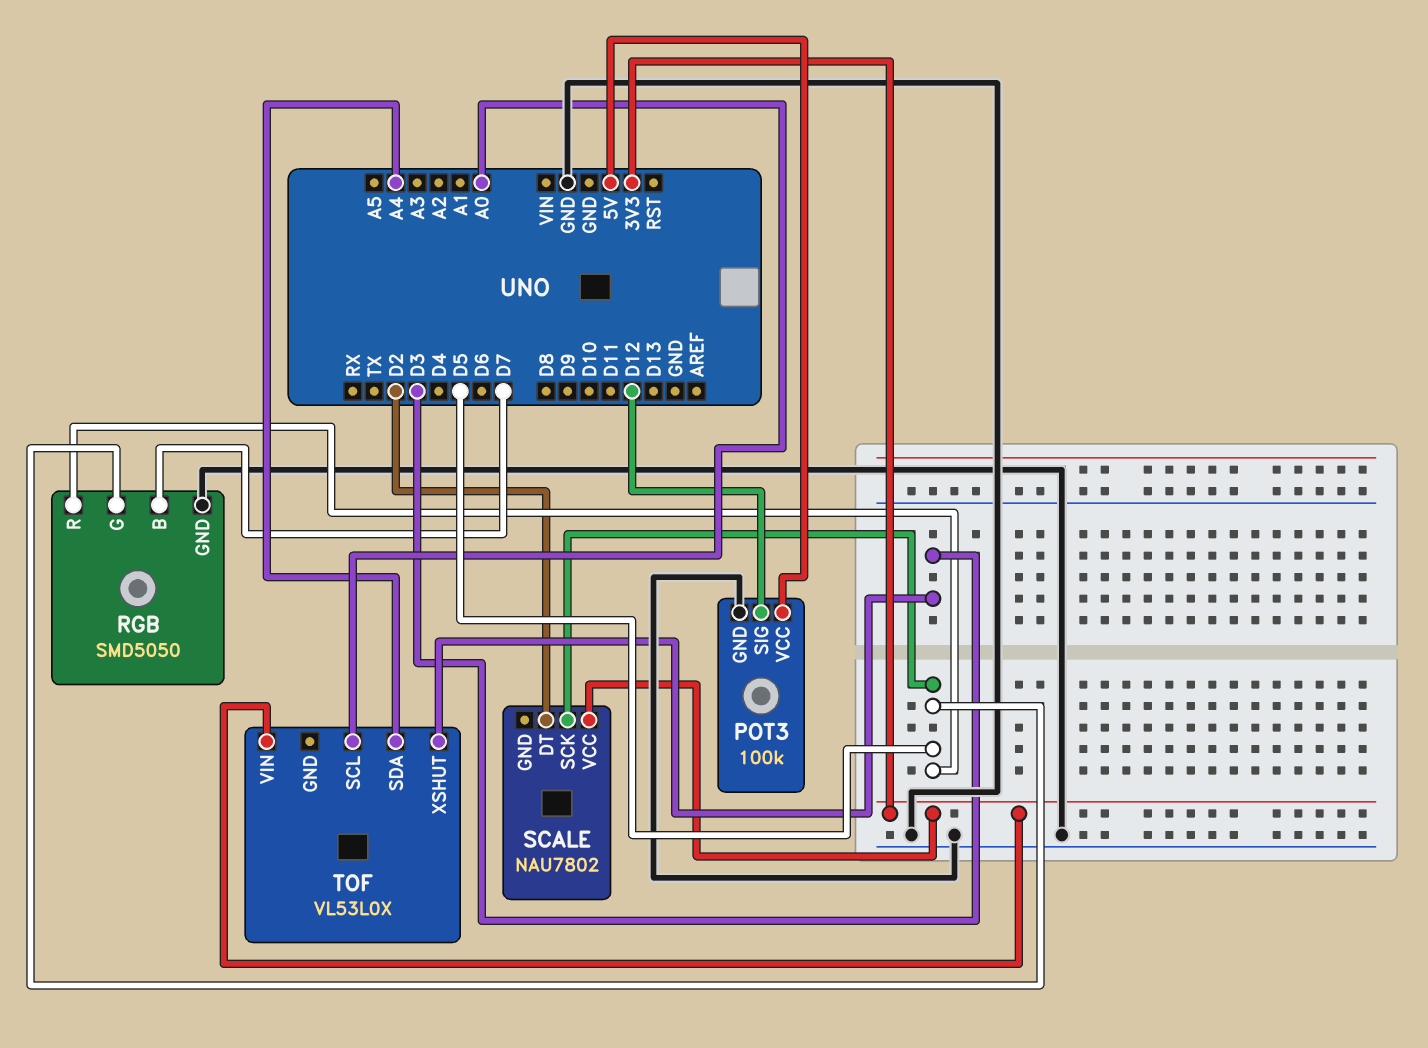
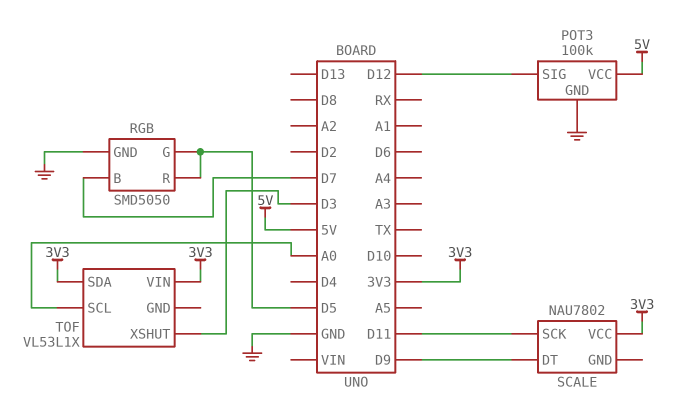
SCALE pin DT: D2 -> D9
SCALE pin SCK: D5 -> D11
TOF: VL53L0X -> VL53L1X
TOF pin SDA: A4 -> 3V3

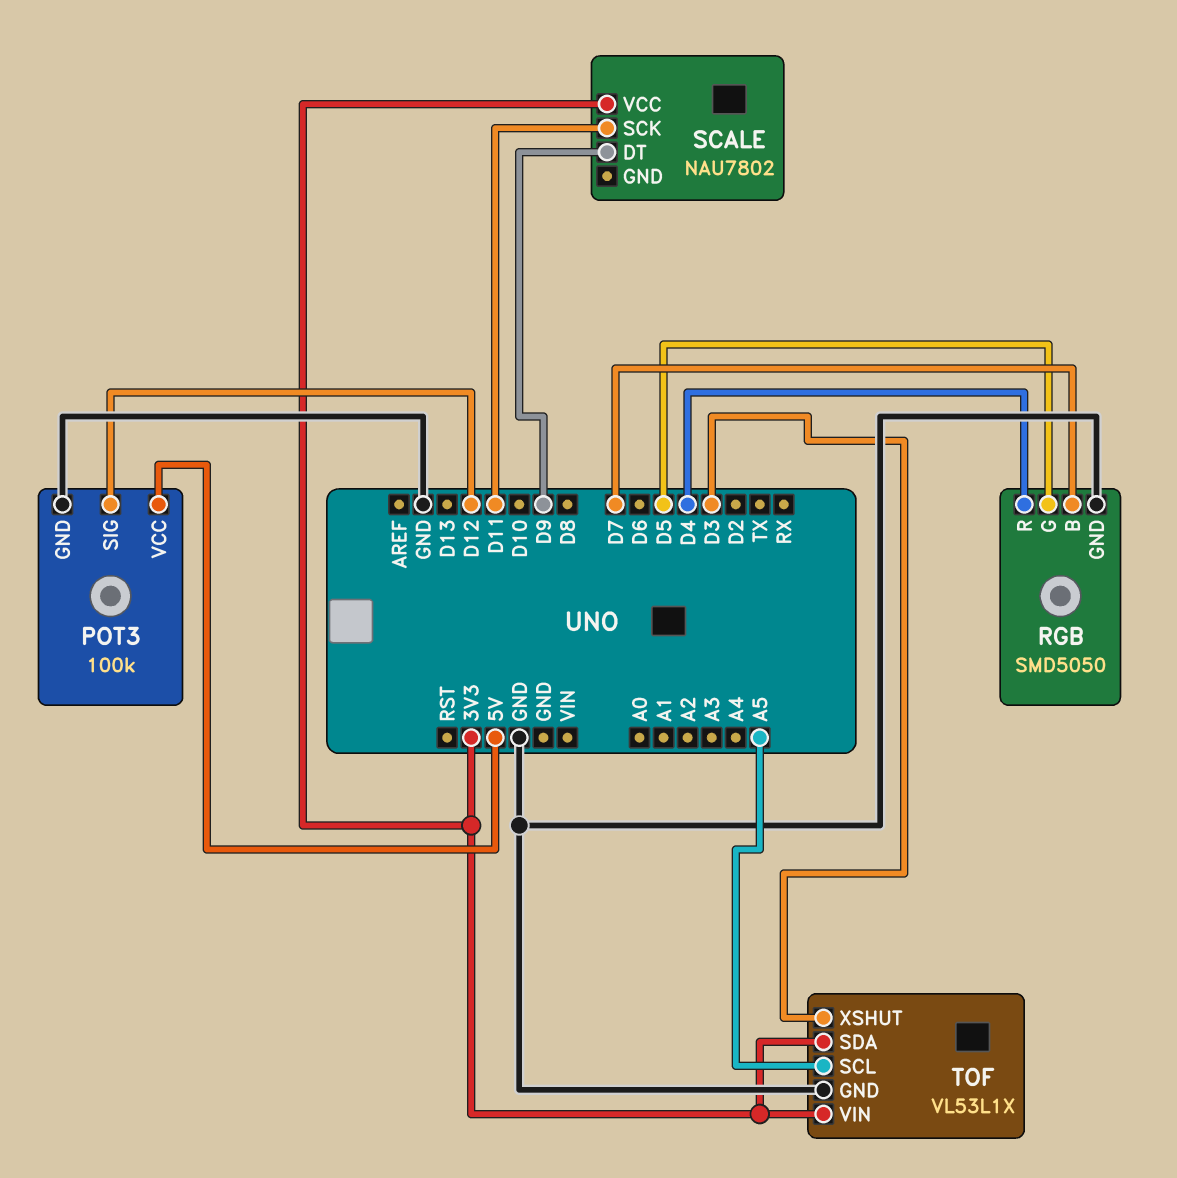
RGB pin R: D5 -> D4
TOF pin GND: none -> GND
TOF pin SCL: A0 -> A5

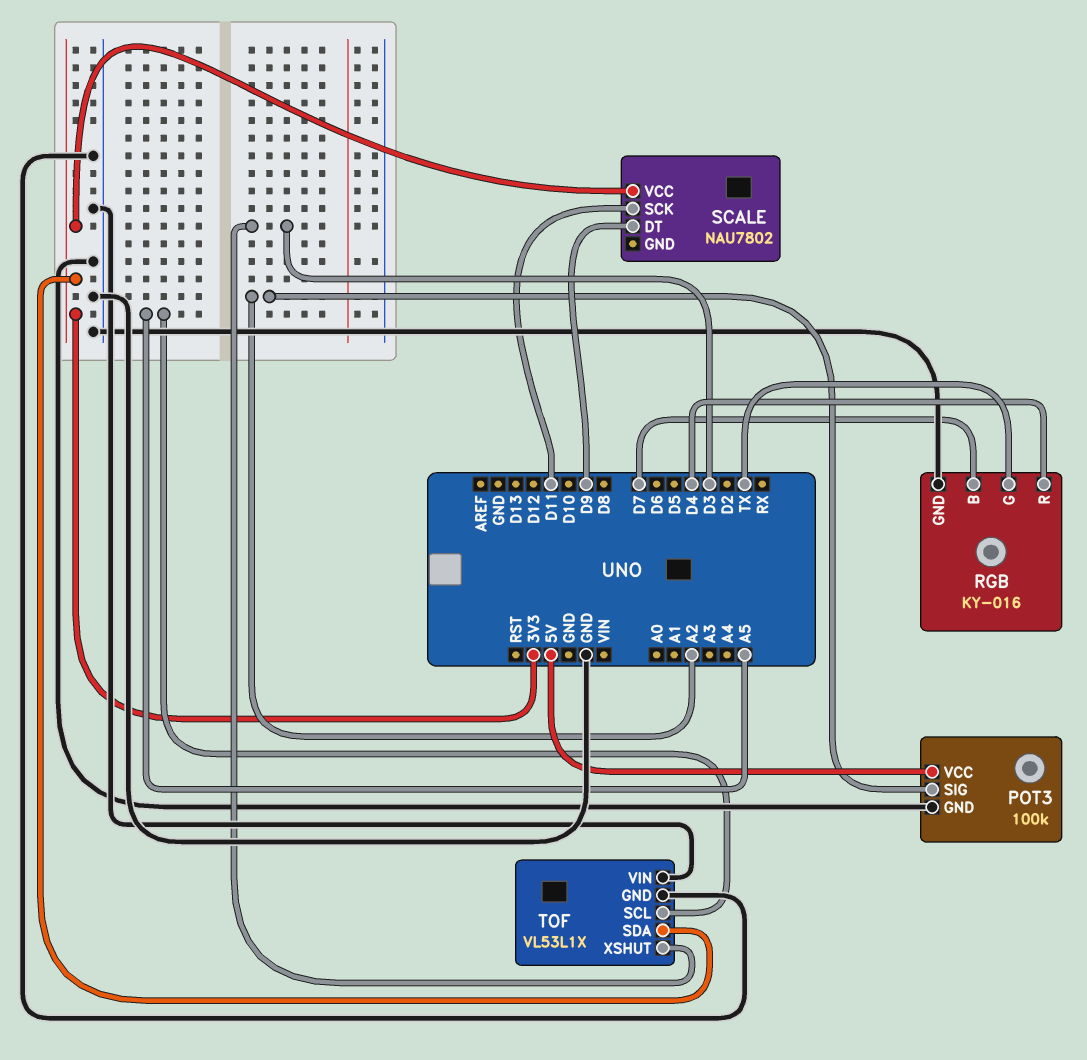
POT3 pin SIG: D12 -> A2
RGB: SMD5050 -> KY-016
RGB pin G: D5 -> TX
TOF pin VIN: 3V3 -> GND

